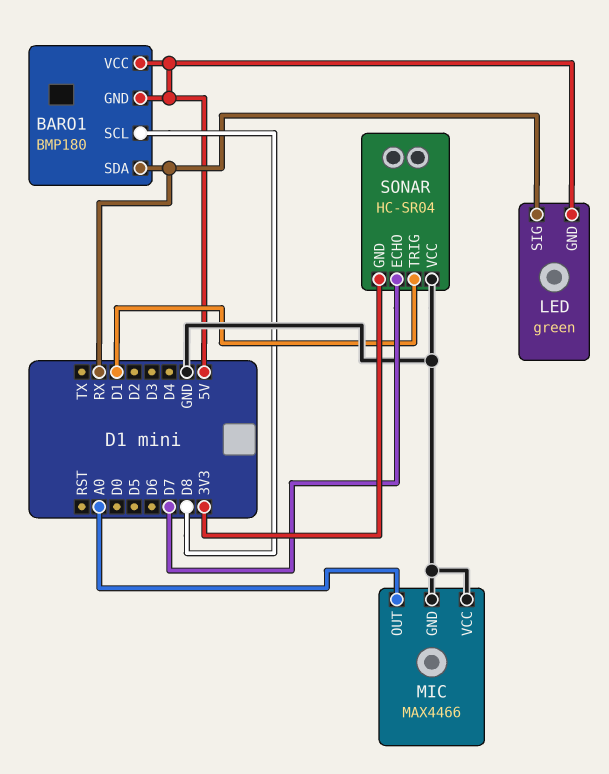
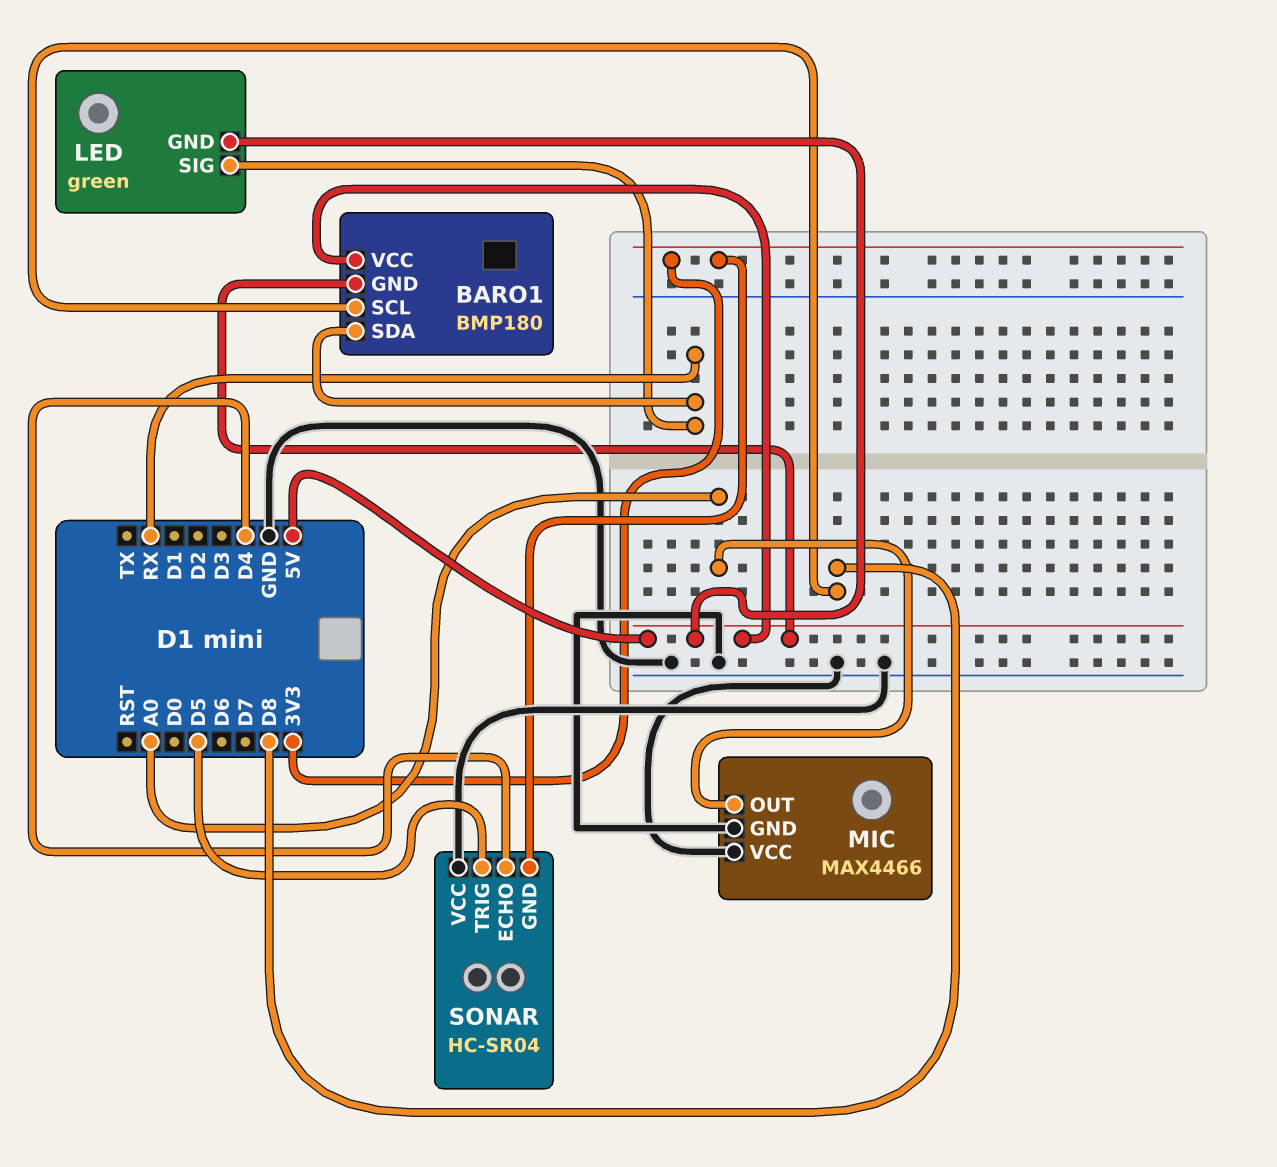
SONAR pin ECHO: D7 -> D4
SONAR pin TRIG: D1 -> D5

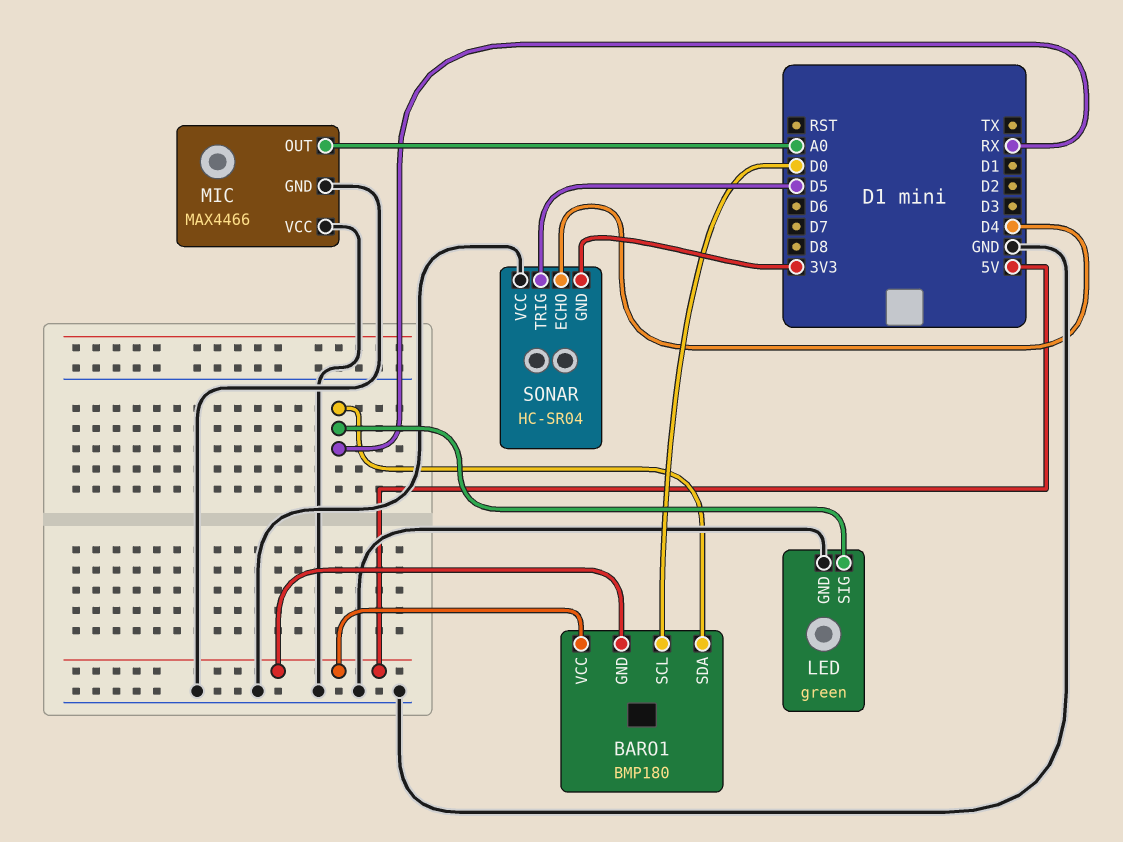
BARO1 pin SCL: D8 -> D0
LED pin GND: 5V -> GND

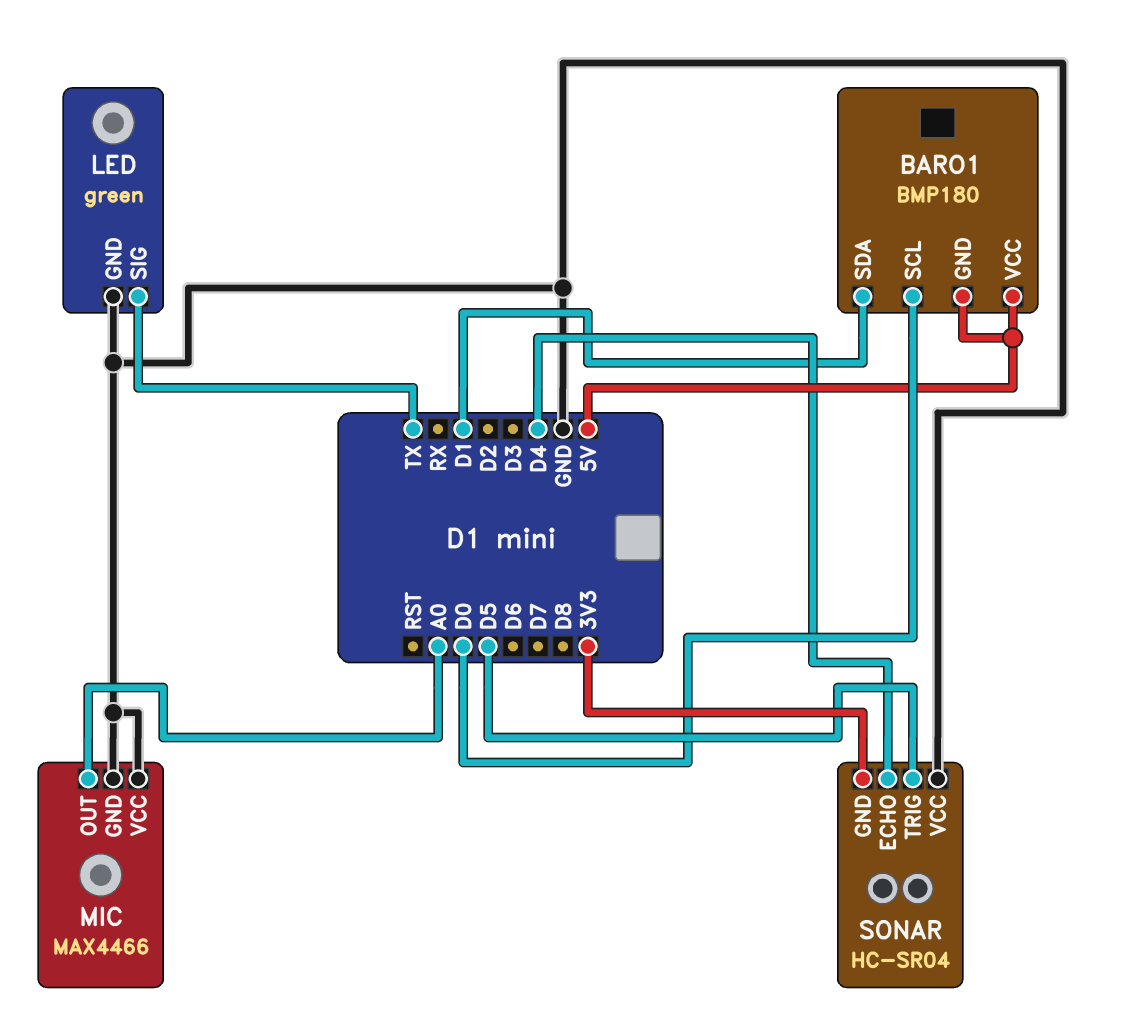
BARO1 pin SDA: RX -> D1
LED pin SIG: RX -> TX

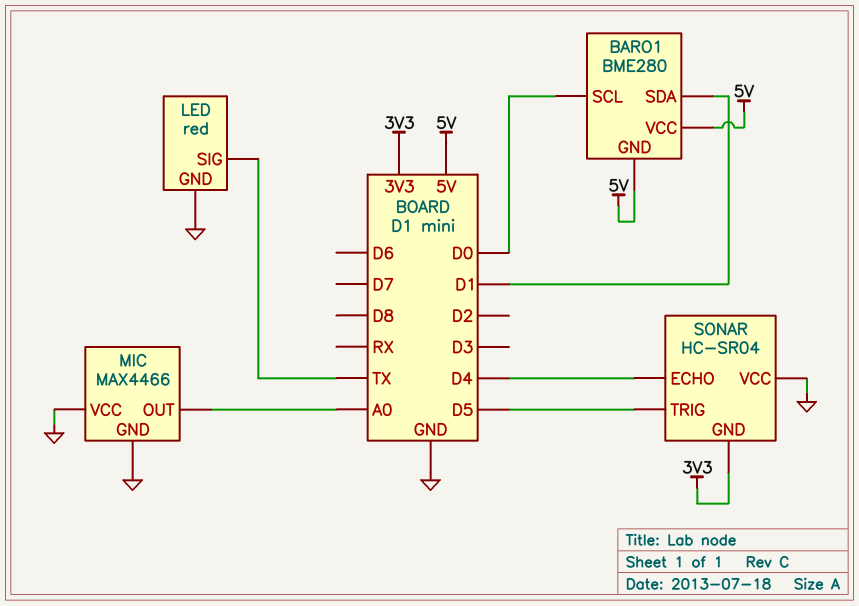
BARO1: BMP180 -> BME280
LED: green -> red

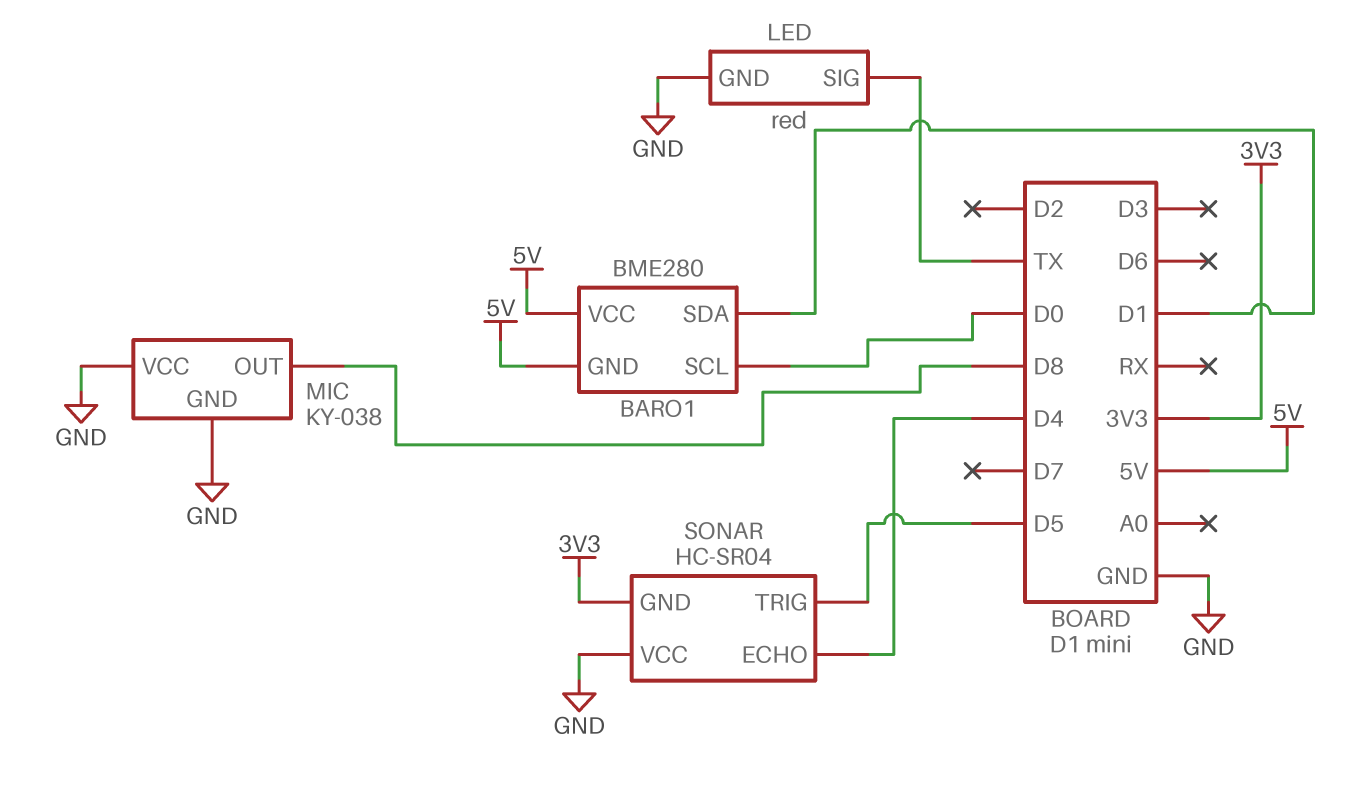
MIC: MAX4466 -> KY-038
MIC pin OUT: A0 -> D8

